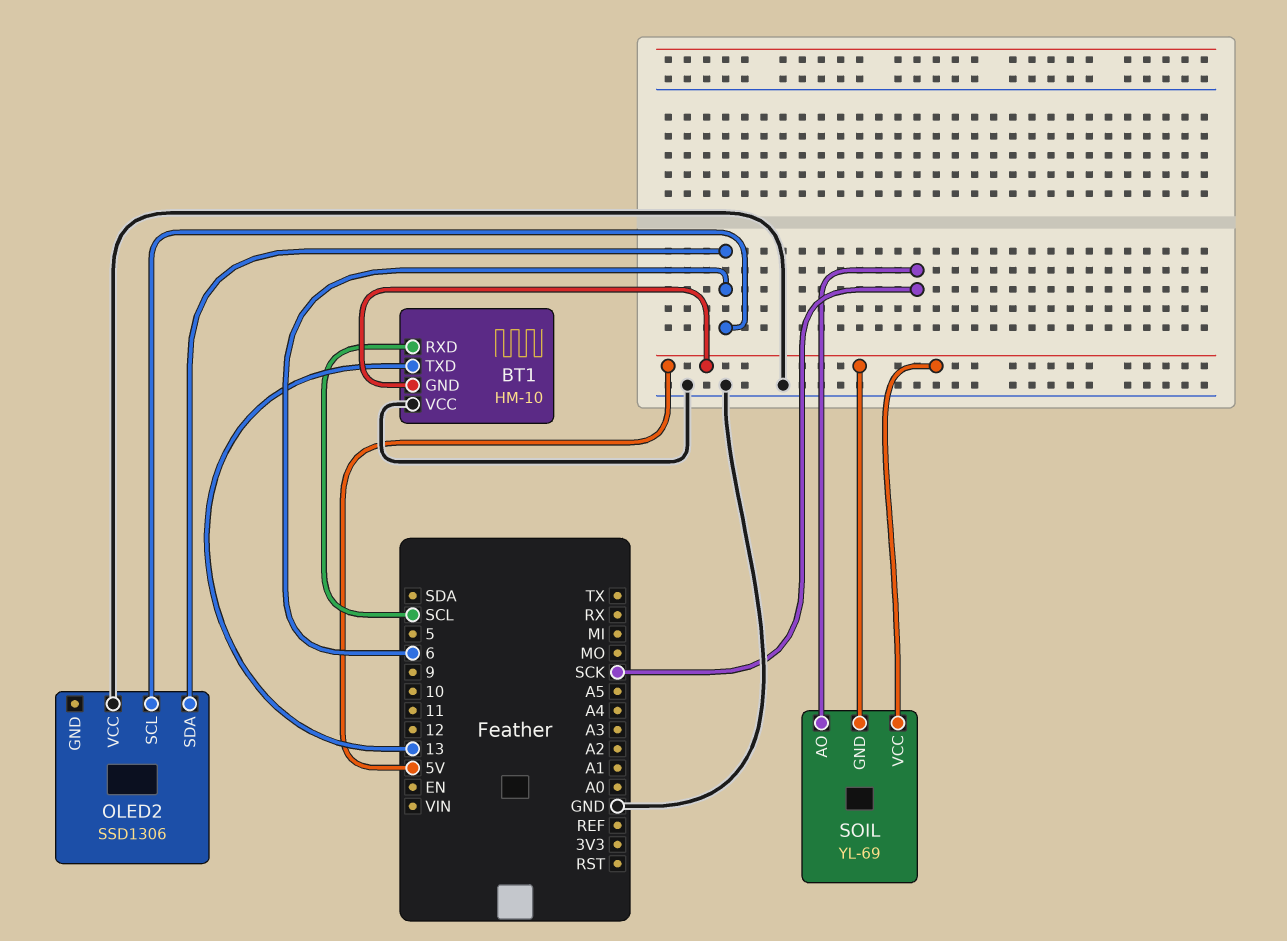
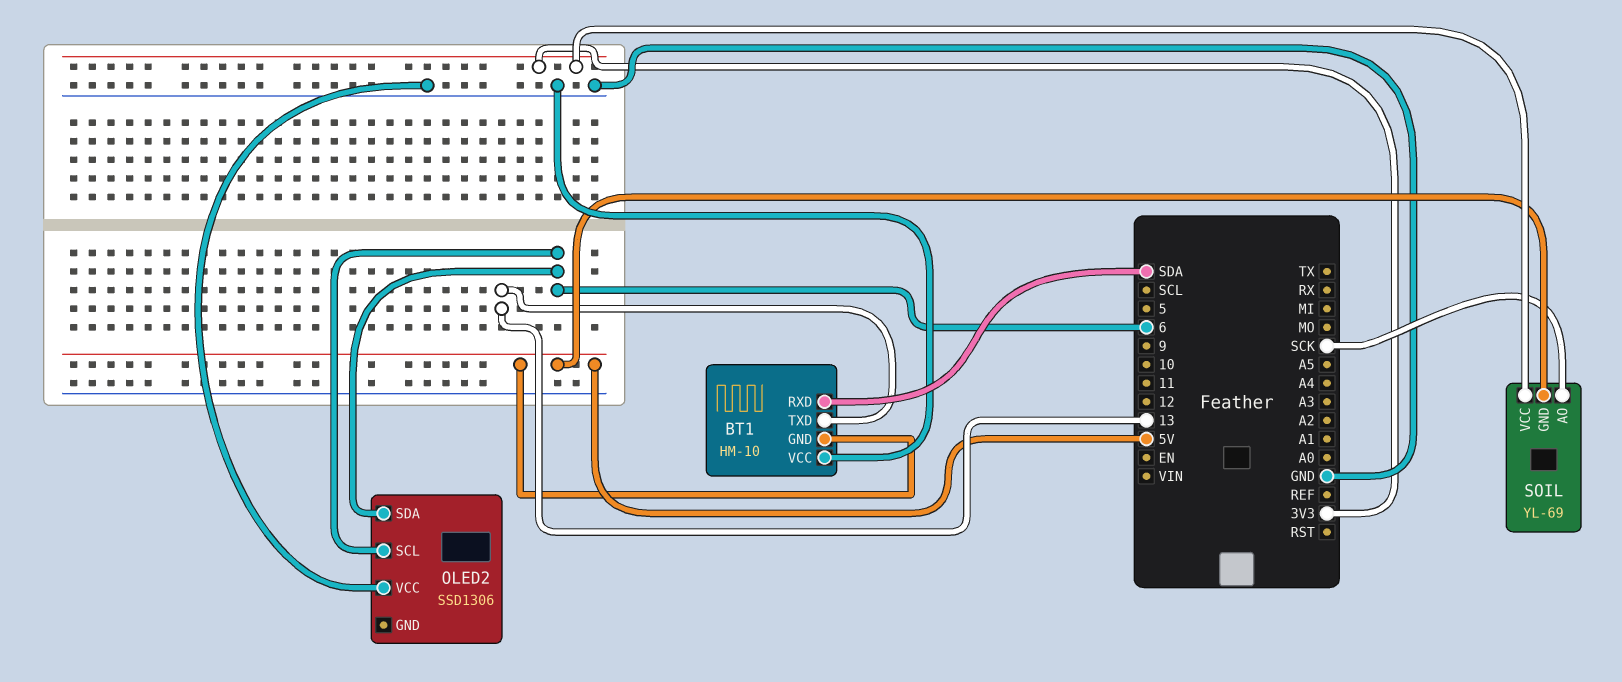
BT1 pin RXD: SCL -> SDA
SOIL pin VCC: 5V -> 3V3

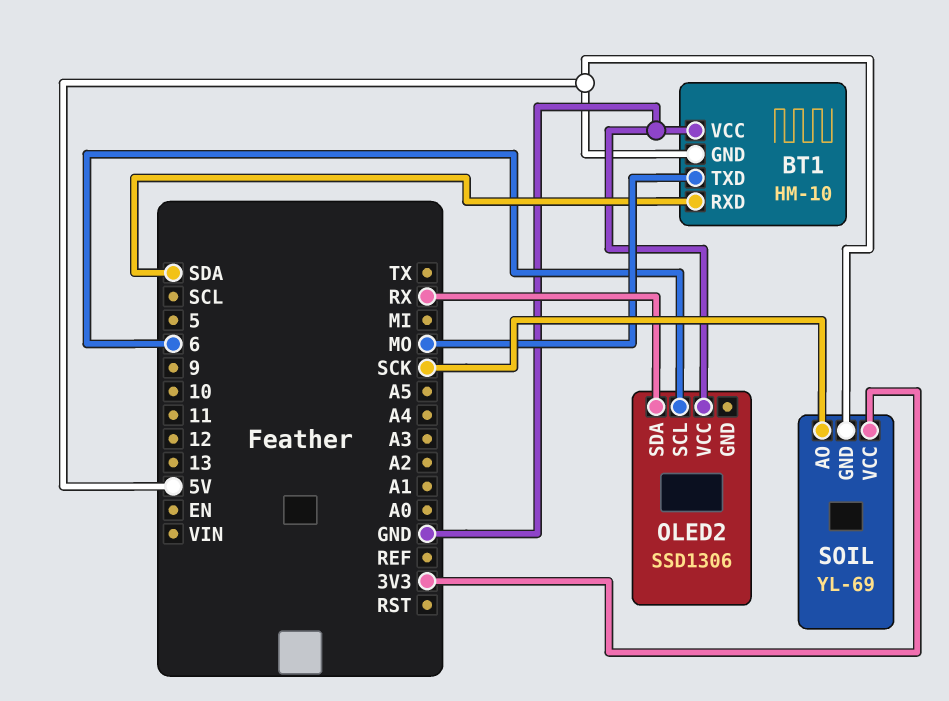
BT1 pin TXD: 13 -> MO
OLED2 pin SDA: 6 -> RX

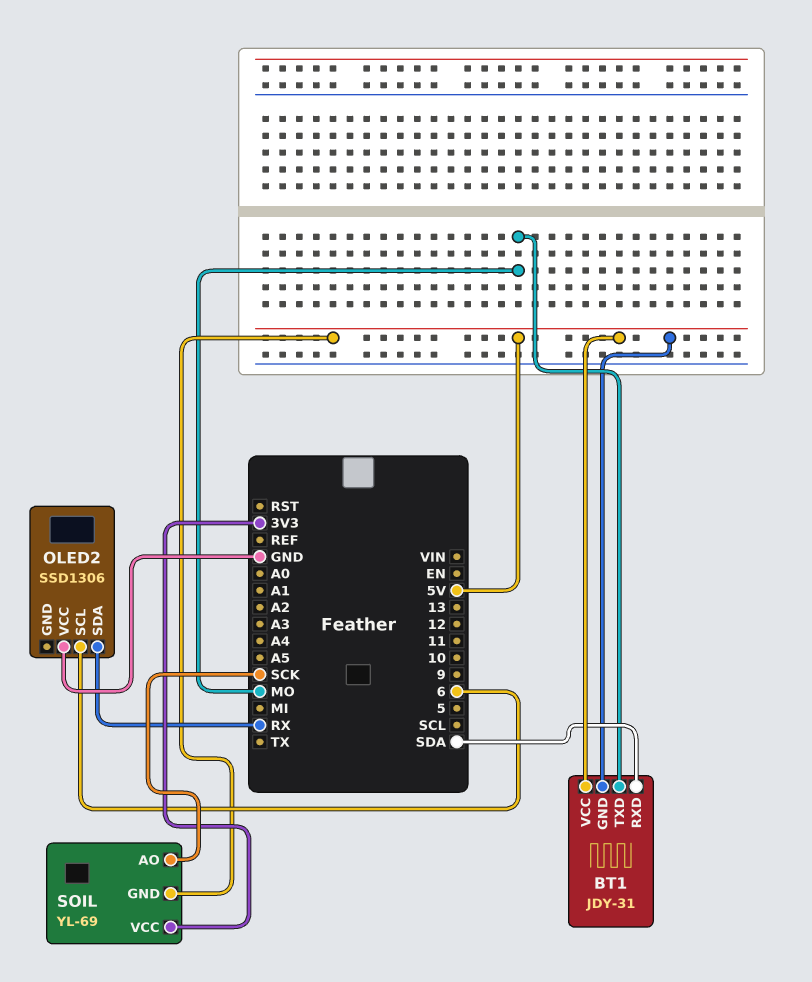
BT1: HM-10 -> JDY-31
BT1 pin VCC: GND -> 5V

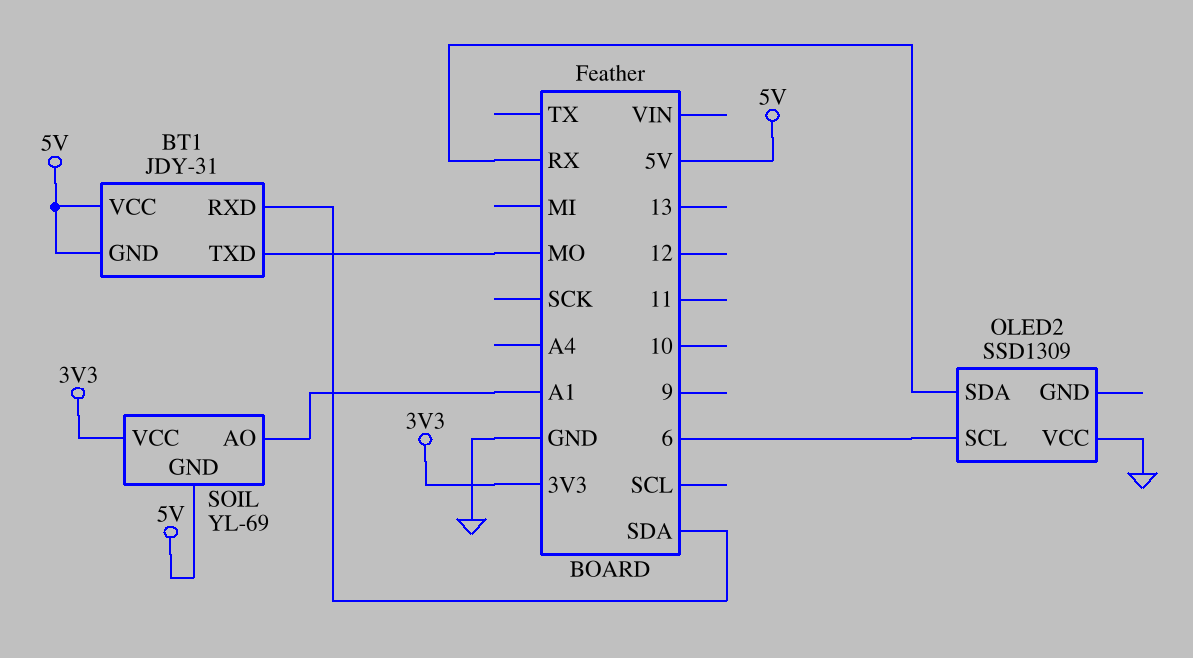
OLED2: SSD1306 -> SSD1309
SOIL pin AO: SCK -> A1

